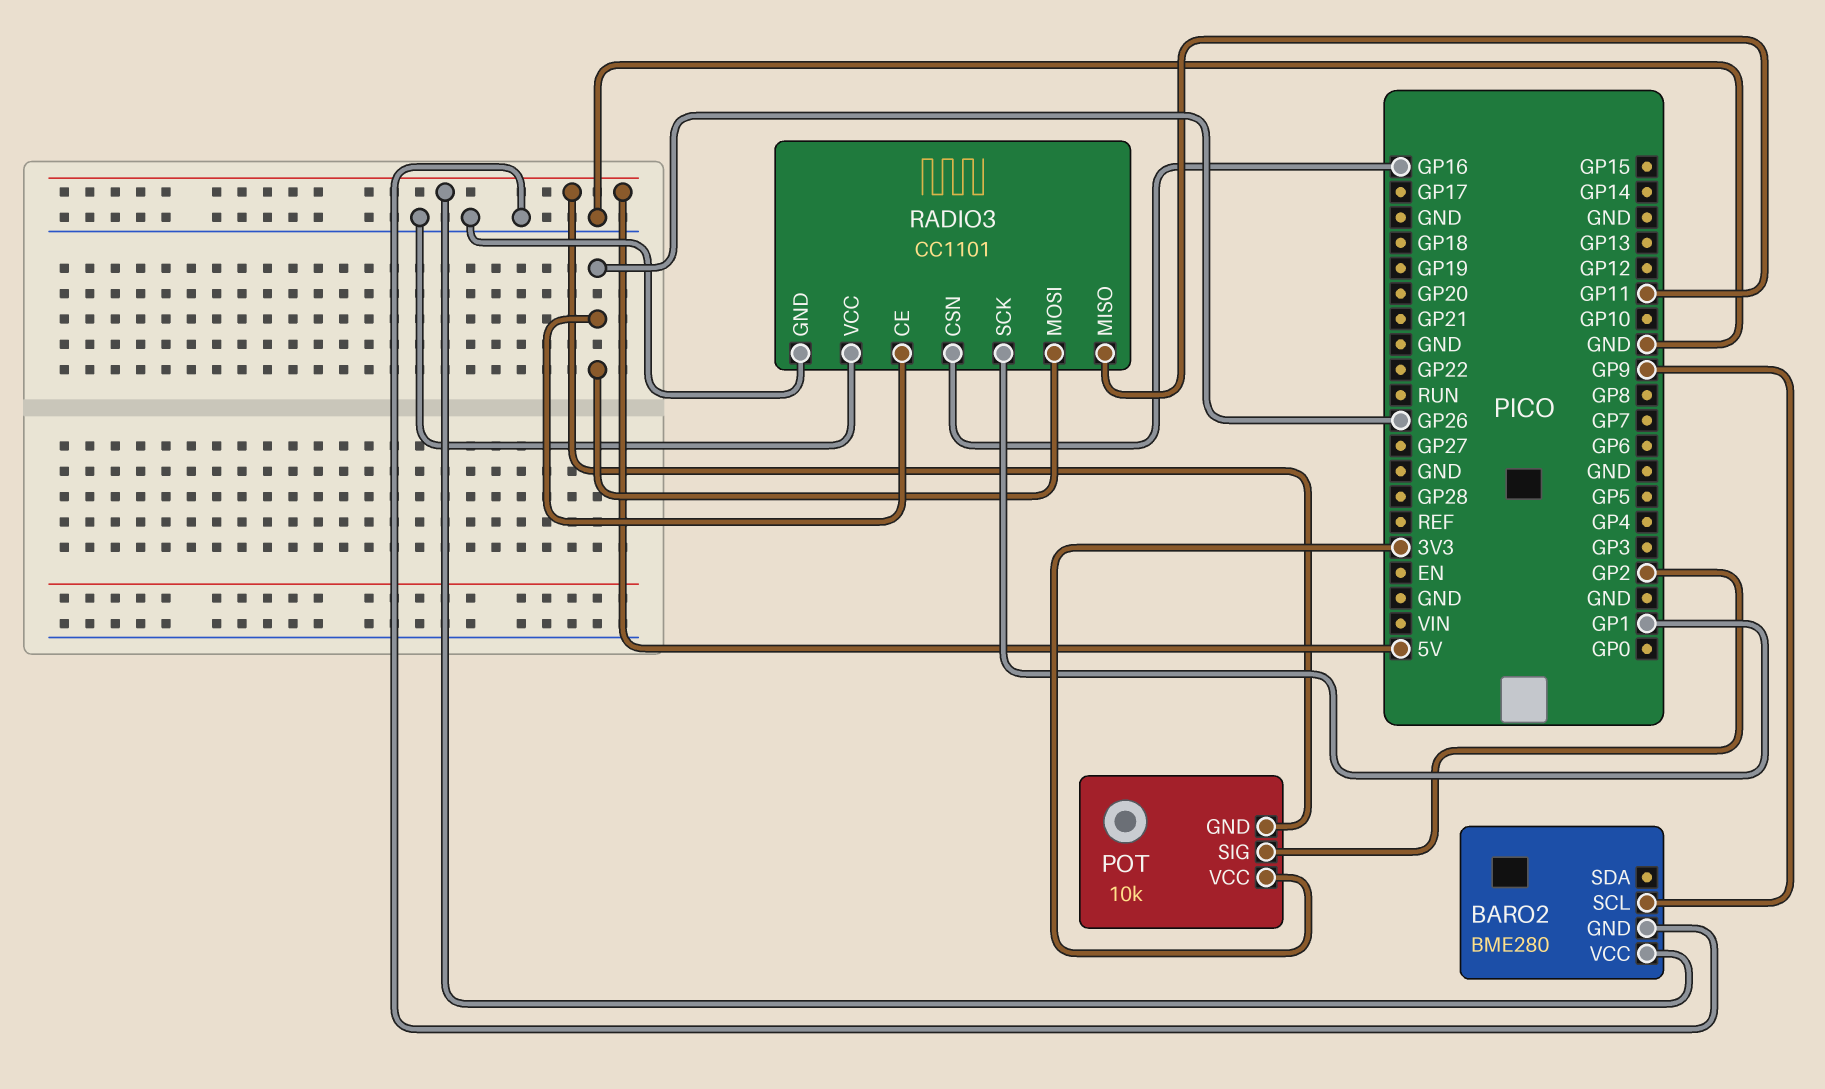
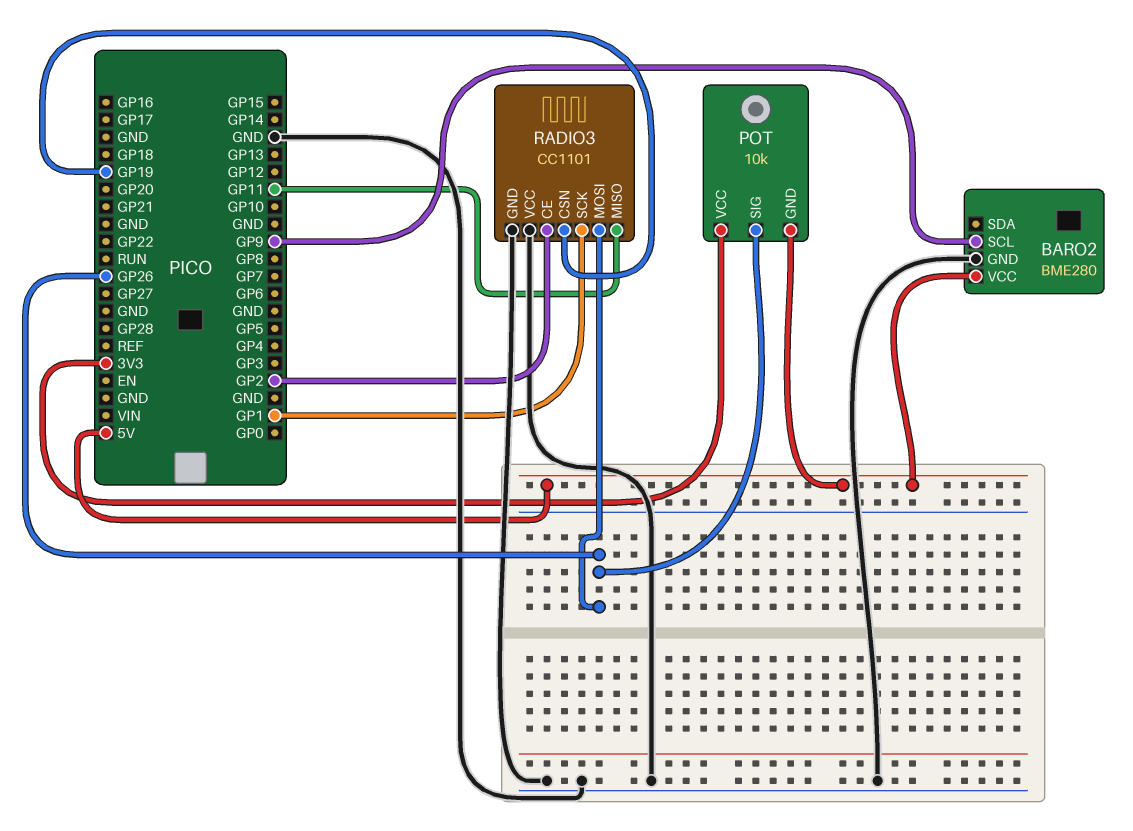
POT pin SIG: GP2 -> GP26
RADIO3 pin CE: GP26 -> GP2
RADIO3 pin CSN: GP16 -> GP19

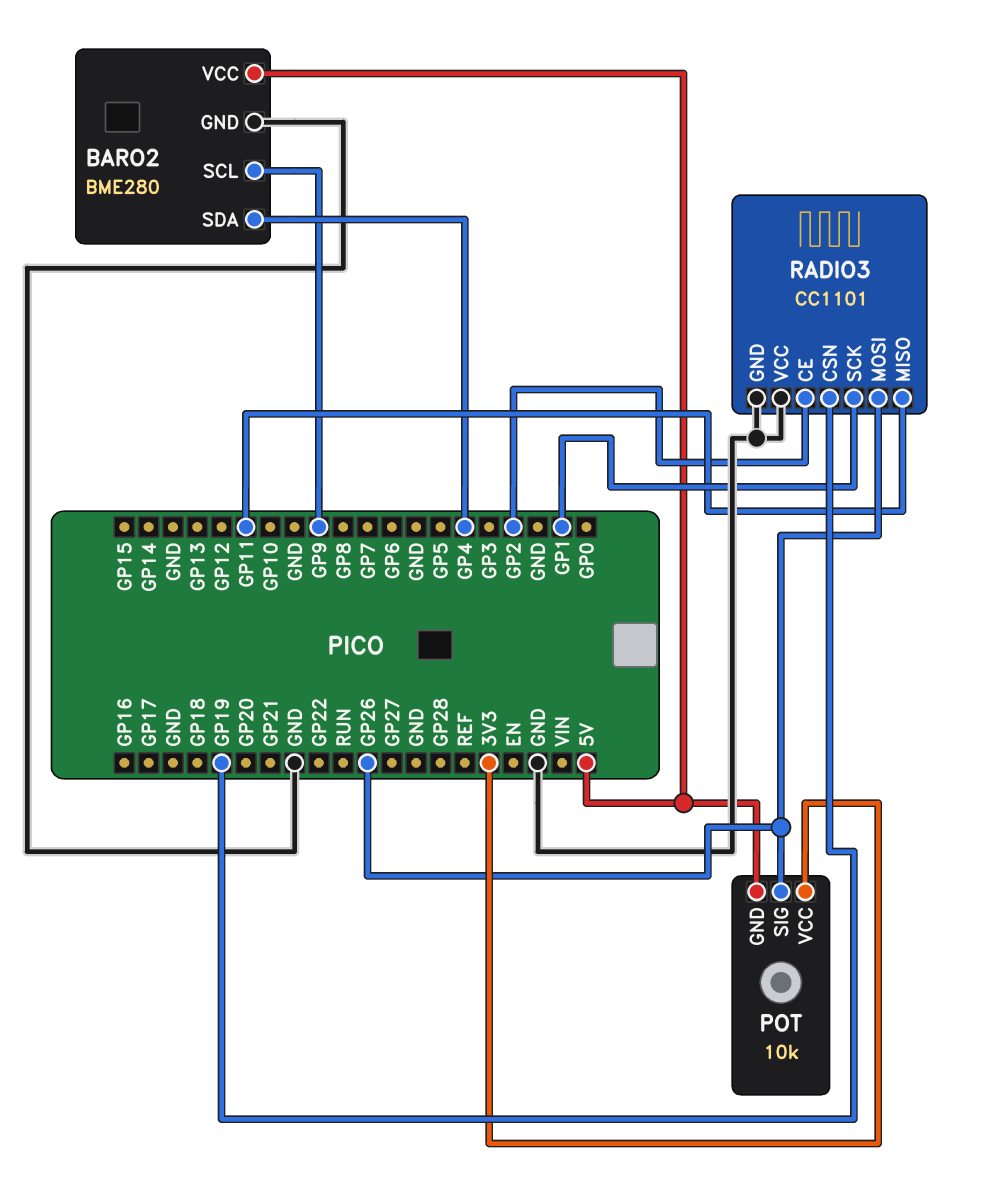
BARO2 pin SDA: none -> GP4

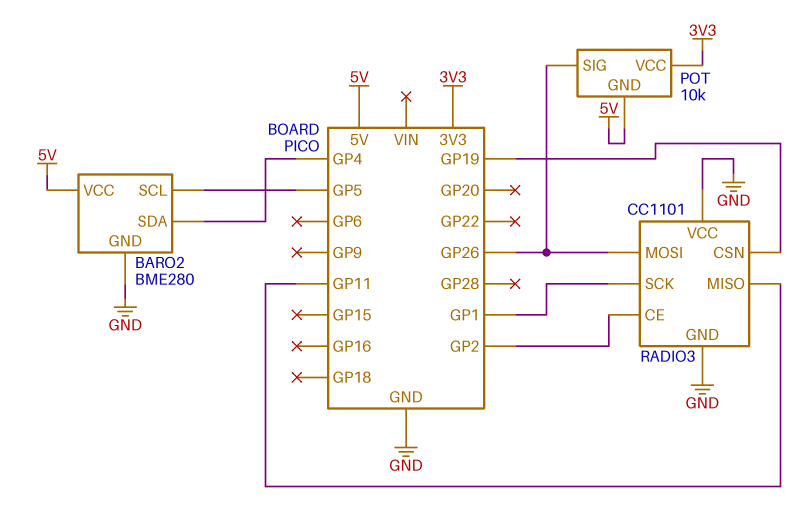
BARO2 pin SCL: GP9 -> GP5

